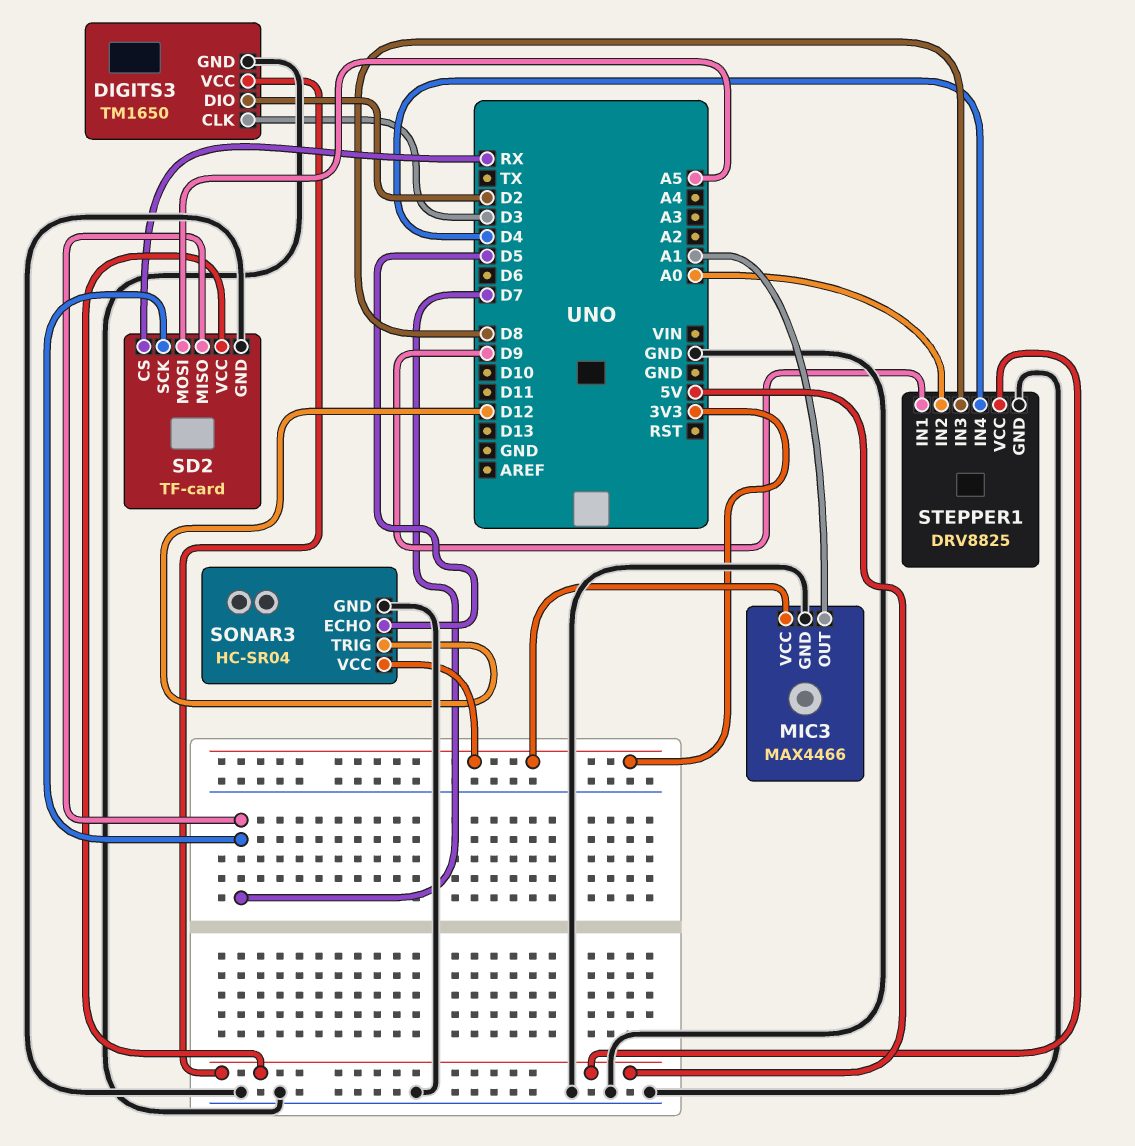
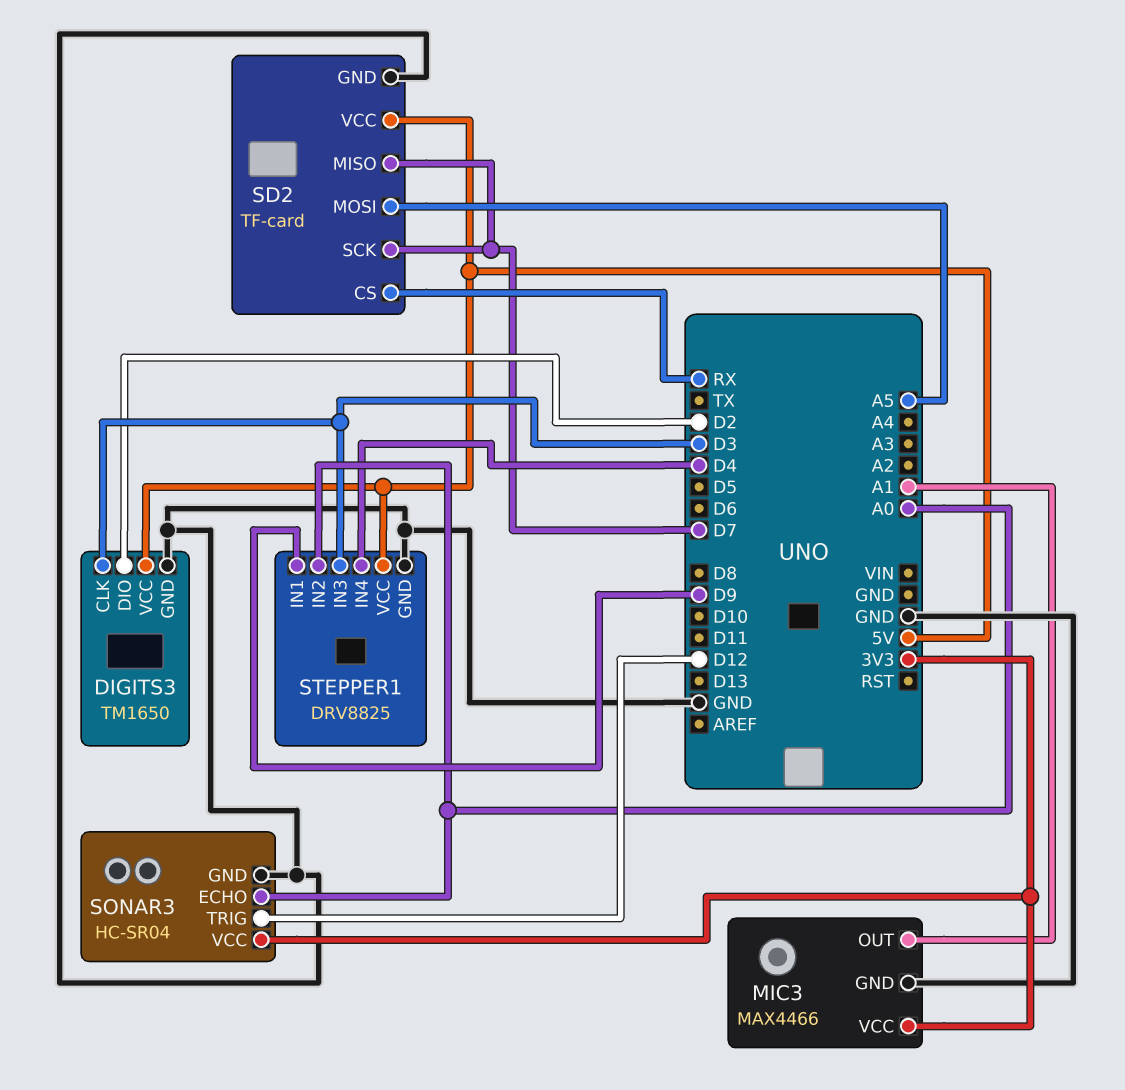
SONAR3 pin ECHO: D5 -> A0
STEPPER1 pin IN3: D8 -> D3

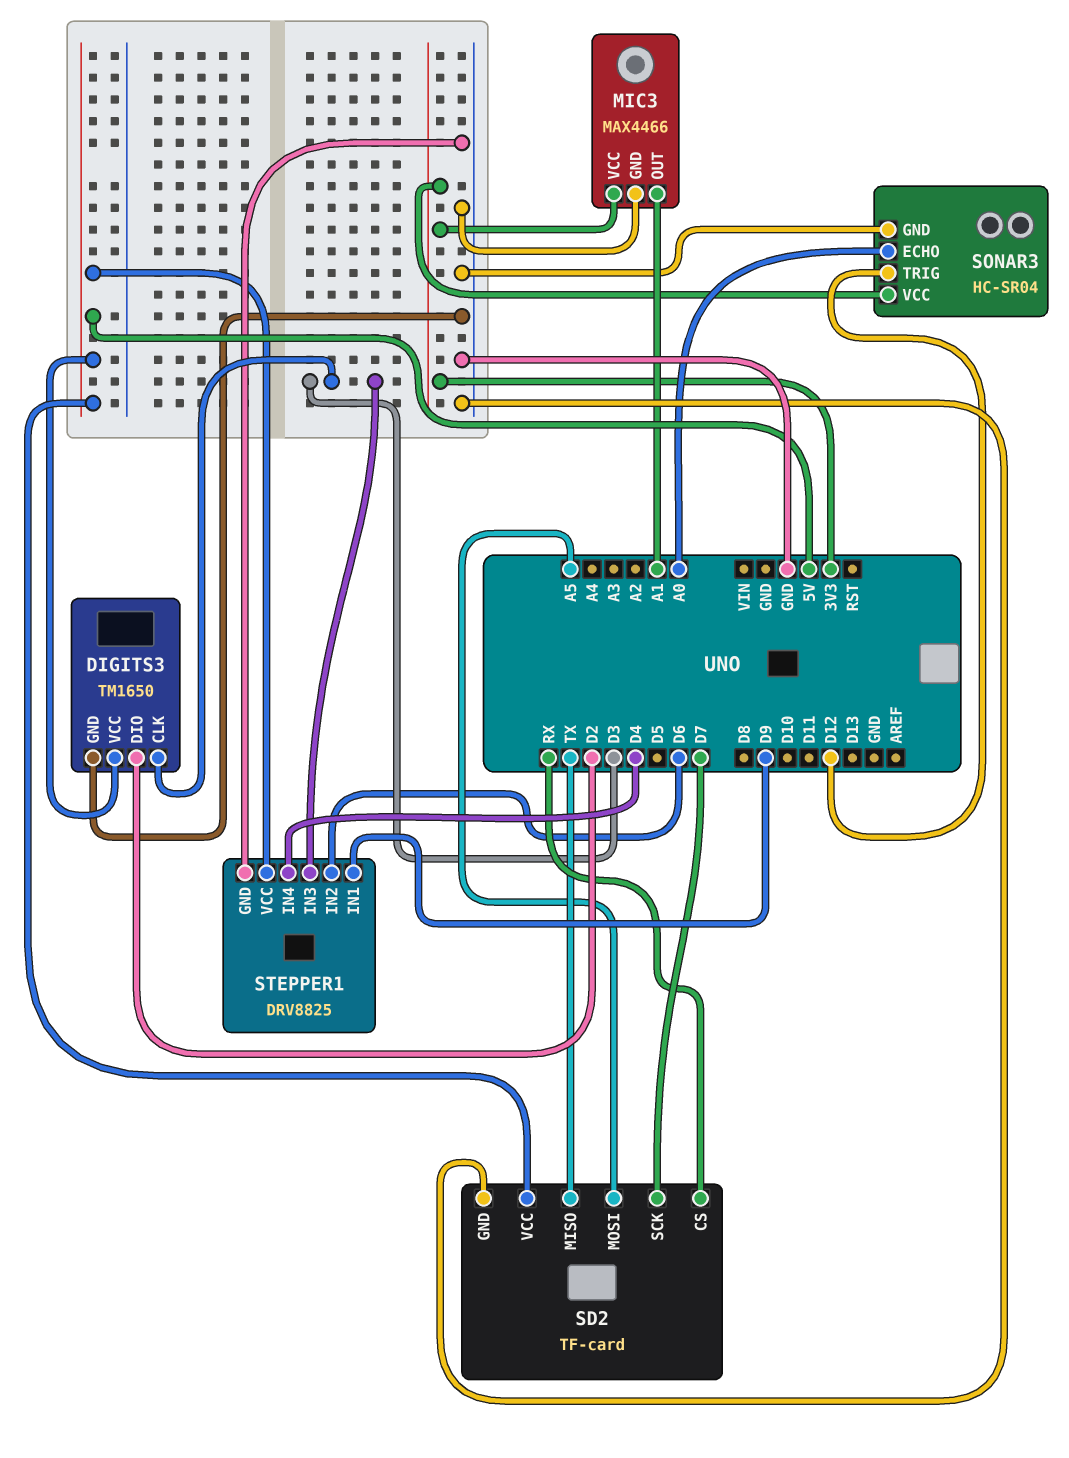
SD2 pin MISO: D7 -> TX
STEPPER1 pin IN2: A0 -> D6

